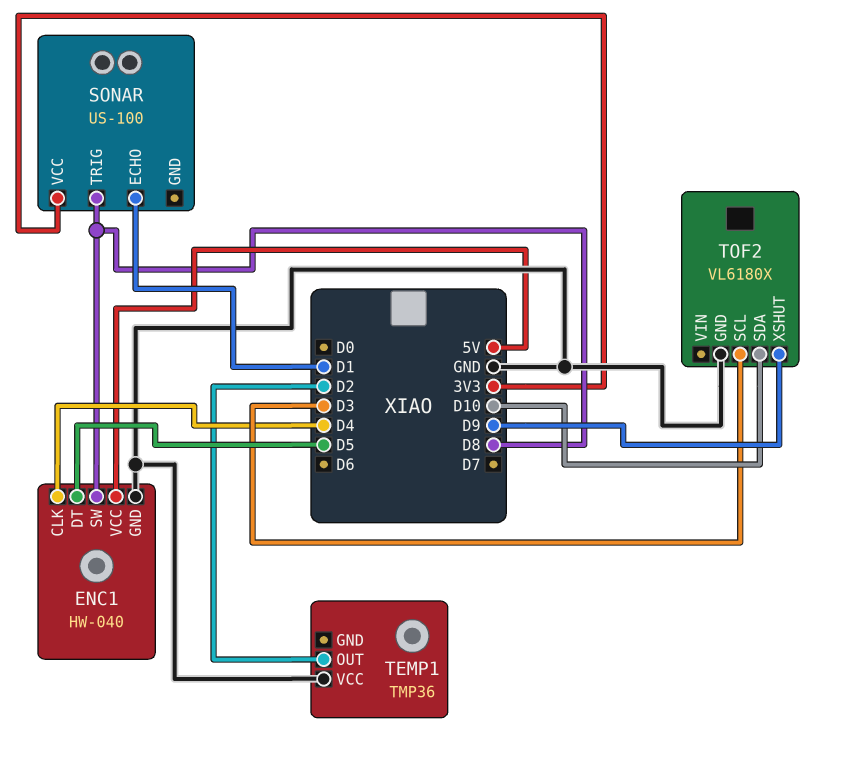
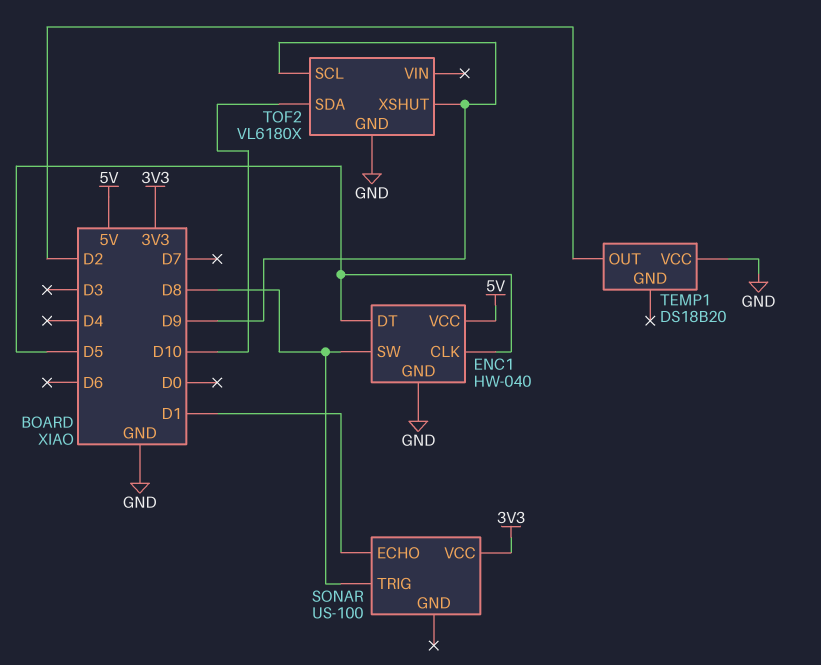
ENC1 pin CLK: D4 -> D5
TEMP1: TMP36 -> DS18B20
TOF2 pin SCL: D3 -> D9

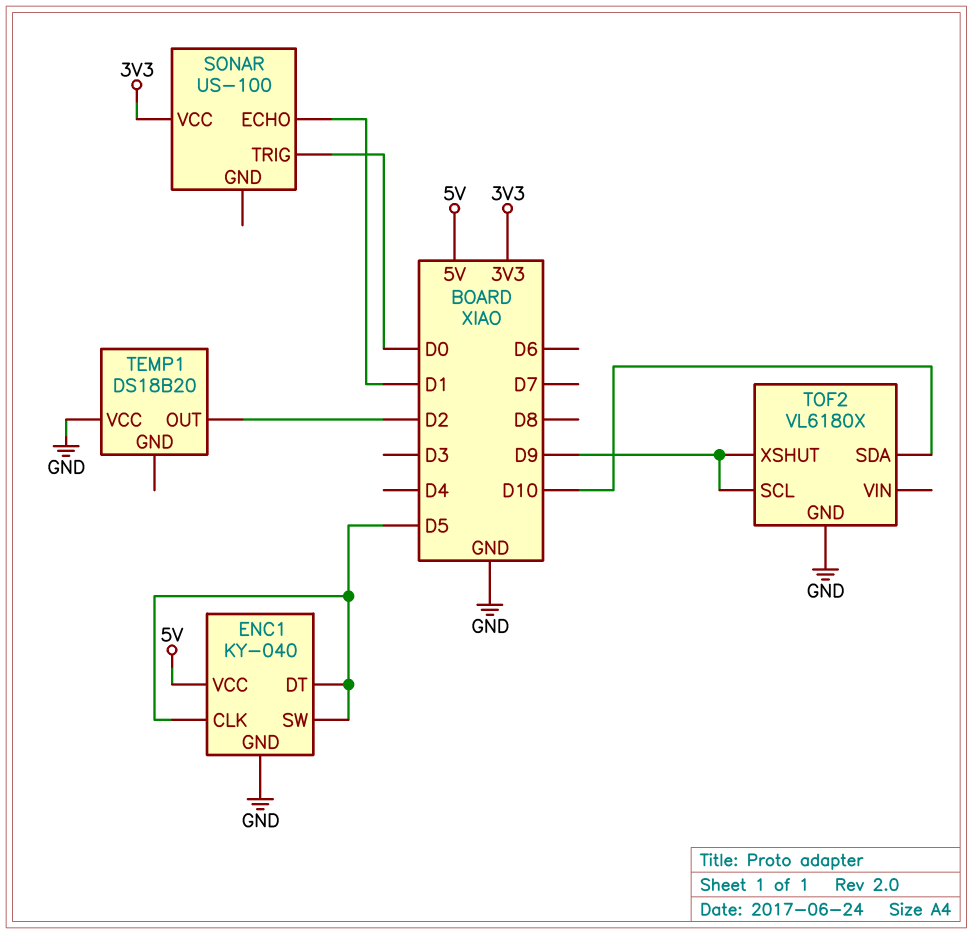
ENC1: HW-040 -> KY-040
ENC1 pin SW: D8 -> D5
SONAR pin TRIG: D8 -> D0

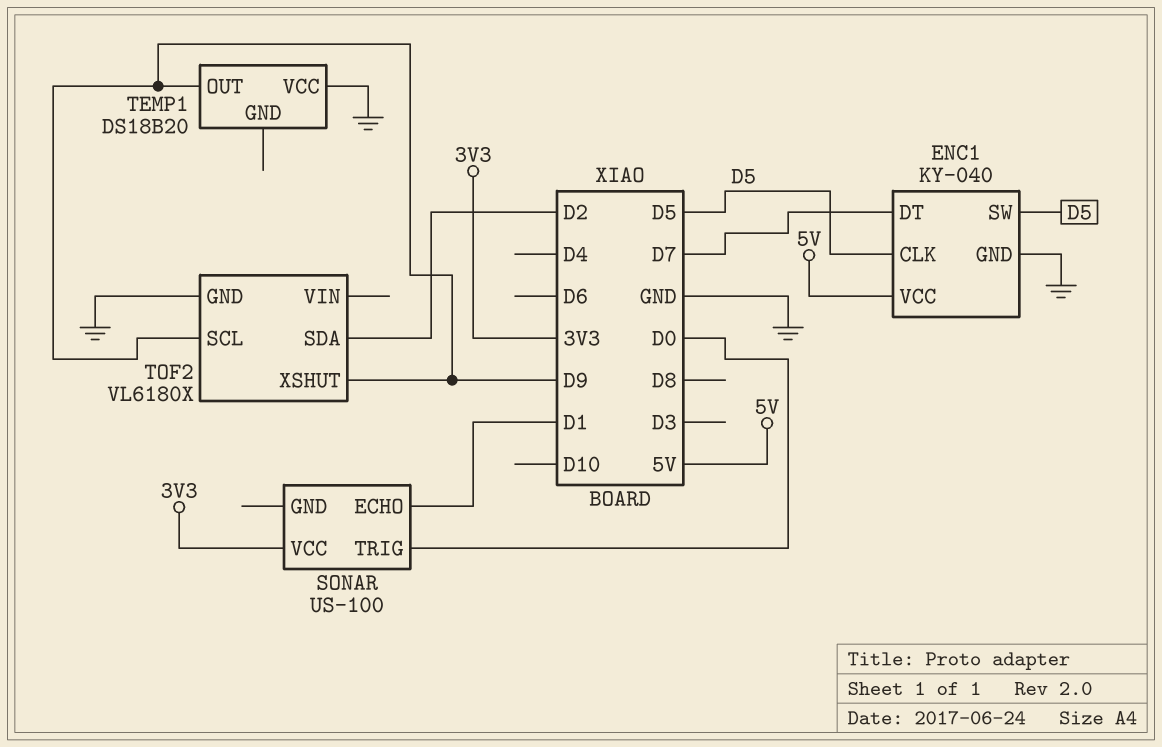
ENC1 pin DT: D5 -> D7
TEMP1 pin OUT: D2 -> D9
TOF2 pin SDA: D10 -> D2

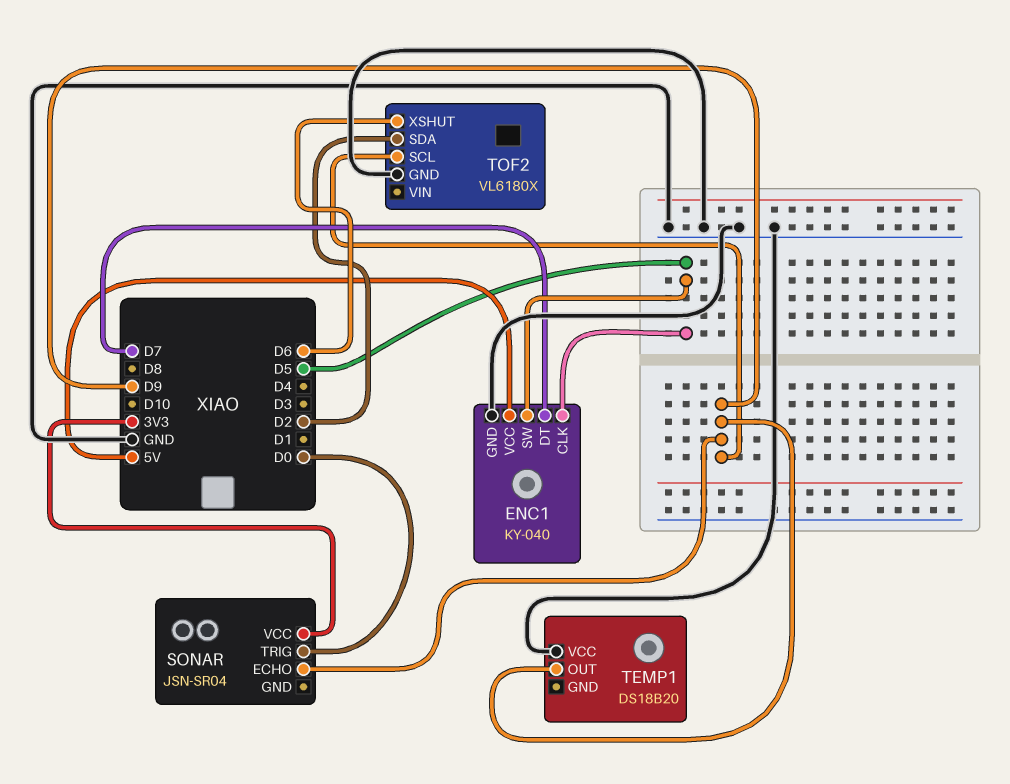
SONAR: US-100 -> JSN-SR04
SONAR pin ECHO: D1 -> D9
TOF2 pin XSHUT: D9 -> D6

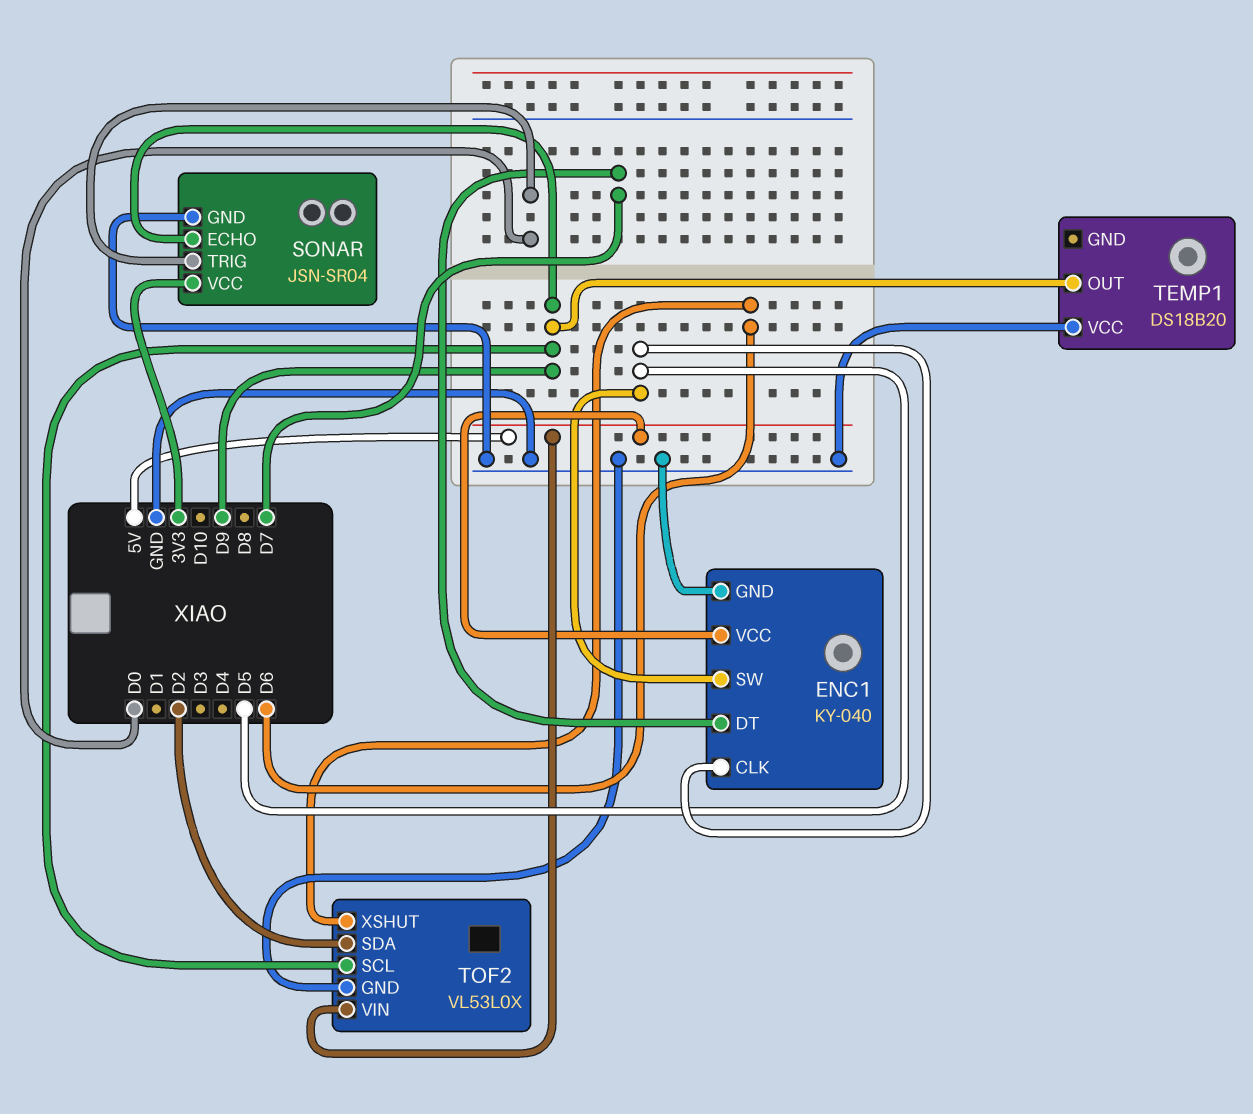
SONAR pin GND: none -> GND
TOF2: VL6180X -> VL53L0X
TOF2 pin VIN: none -> 5V

